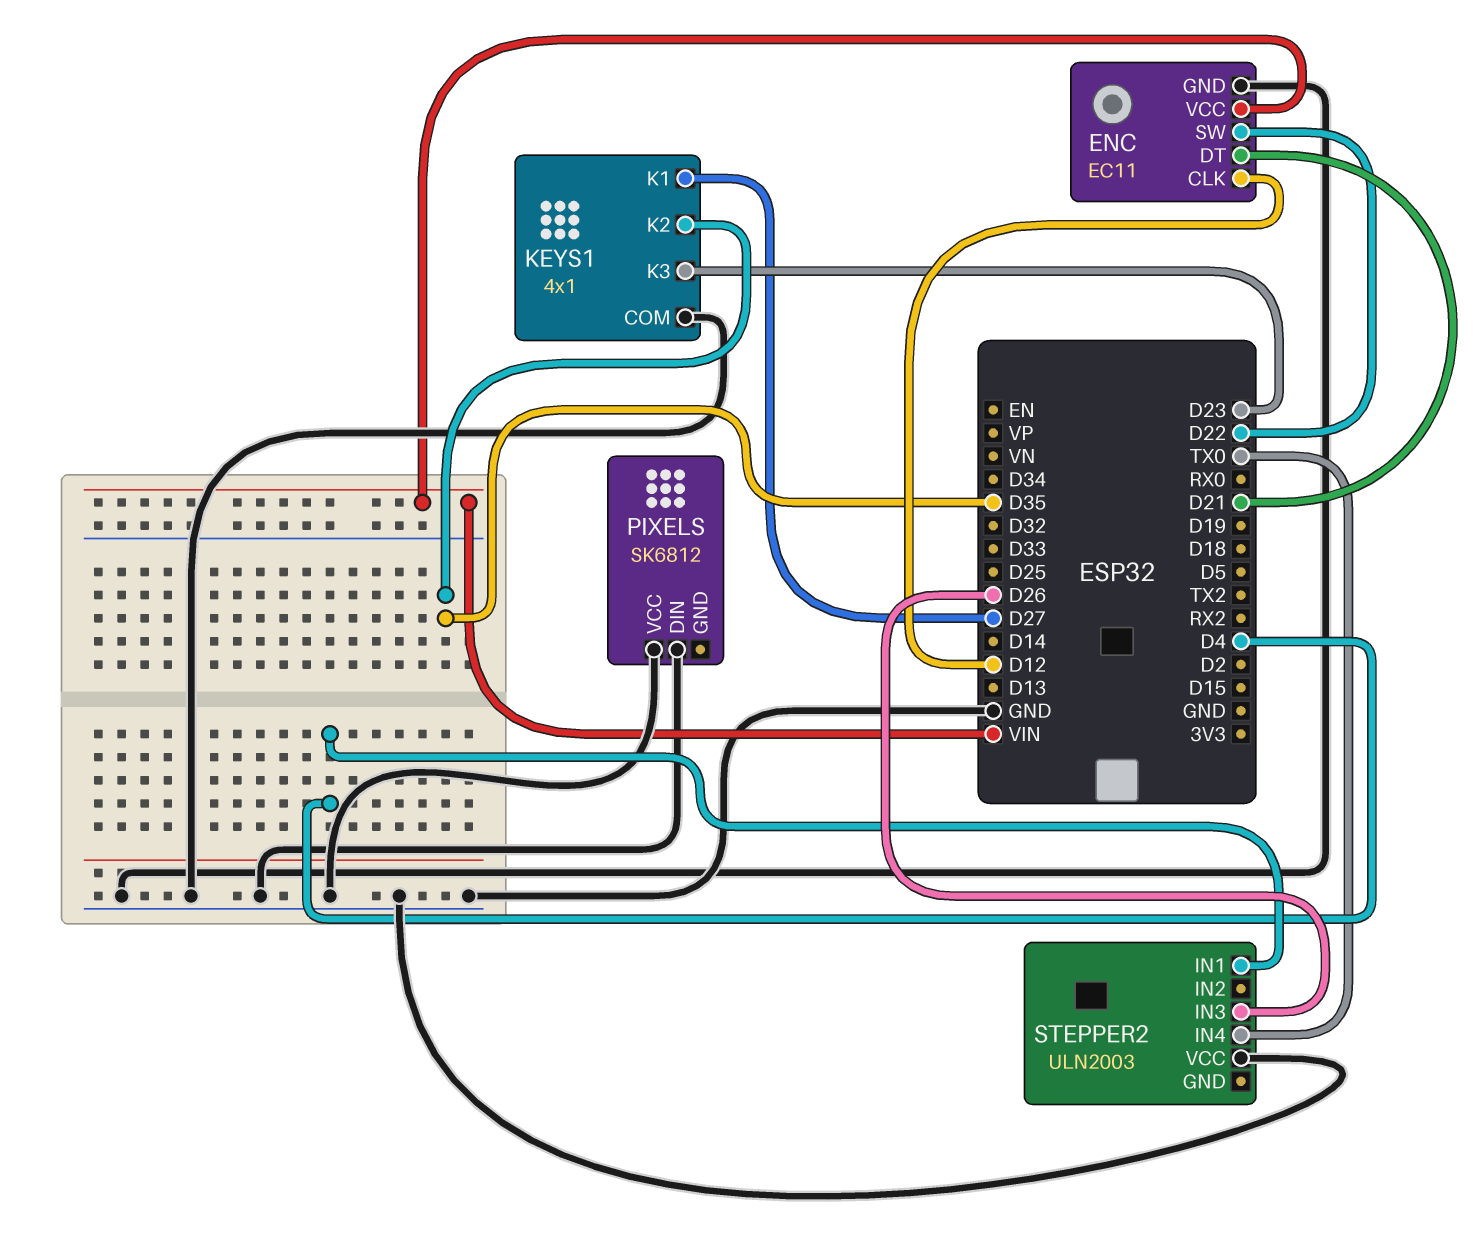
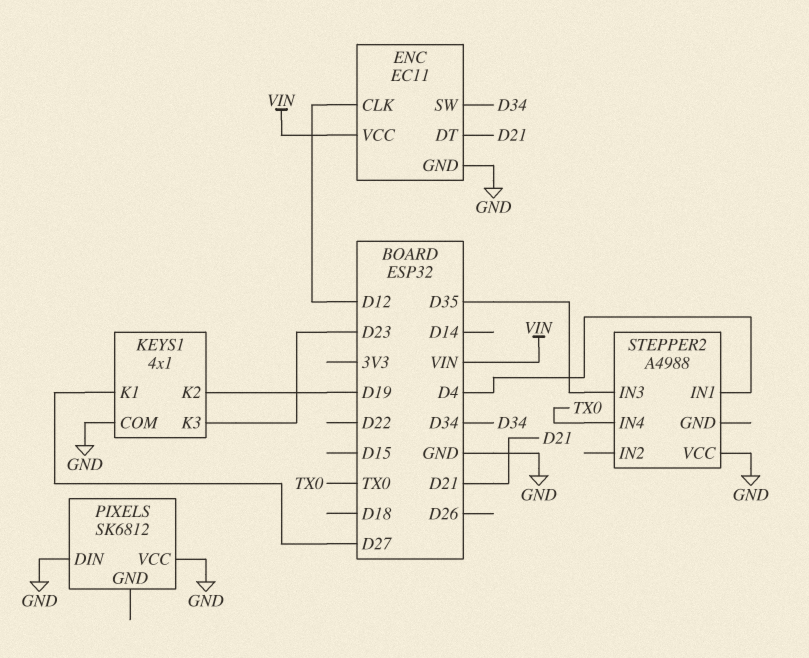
ENC pin SW: D22 -> D34
KEYS1 pin K2: D35 -> D19
STEPPER2: ULN2003 -> A4988
STEPPER2 pin IN3: D26 -> D35

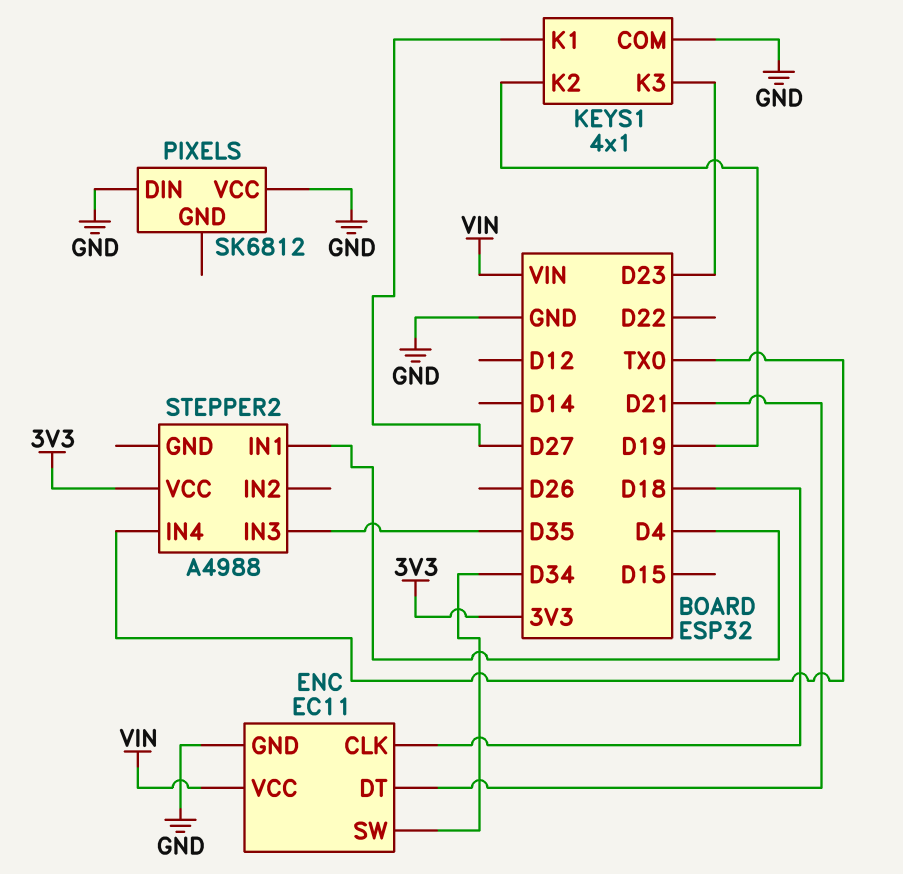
ENC pin CLK: D12 -> D18
STEPPER2 pin VCC: GND -> 3V3

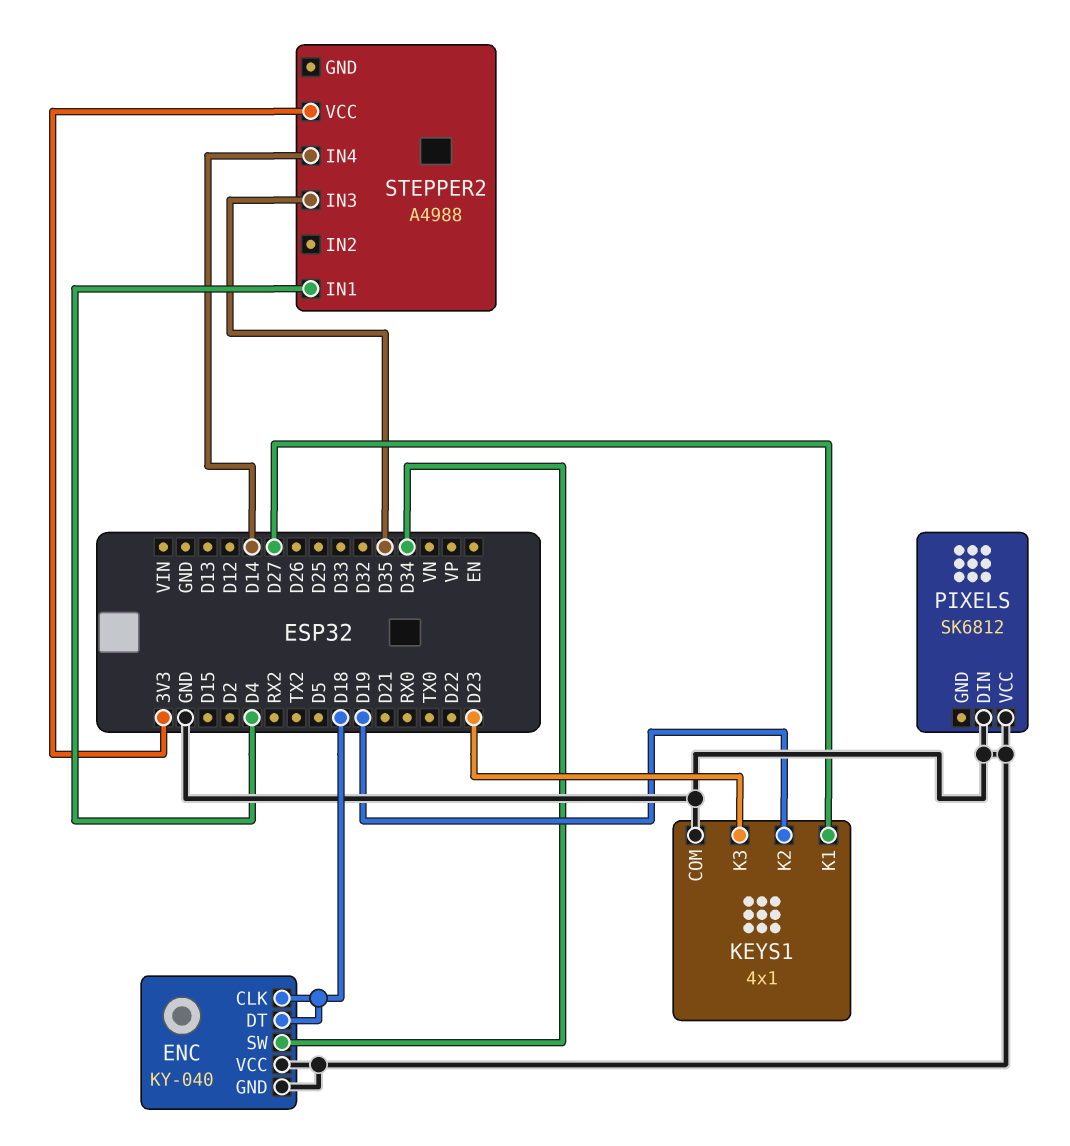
ENC: EC11 -> KY-040
ENC pin DT: D21 -> D18
ENC pin VCC: VIN -> GND
STEPPER2 pin IN4: TX0 -> D14

